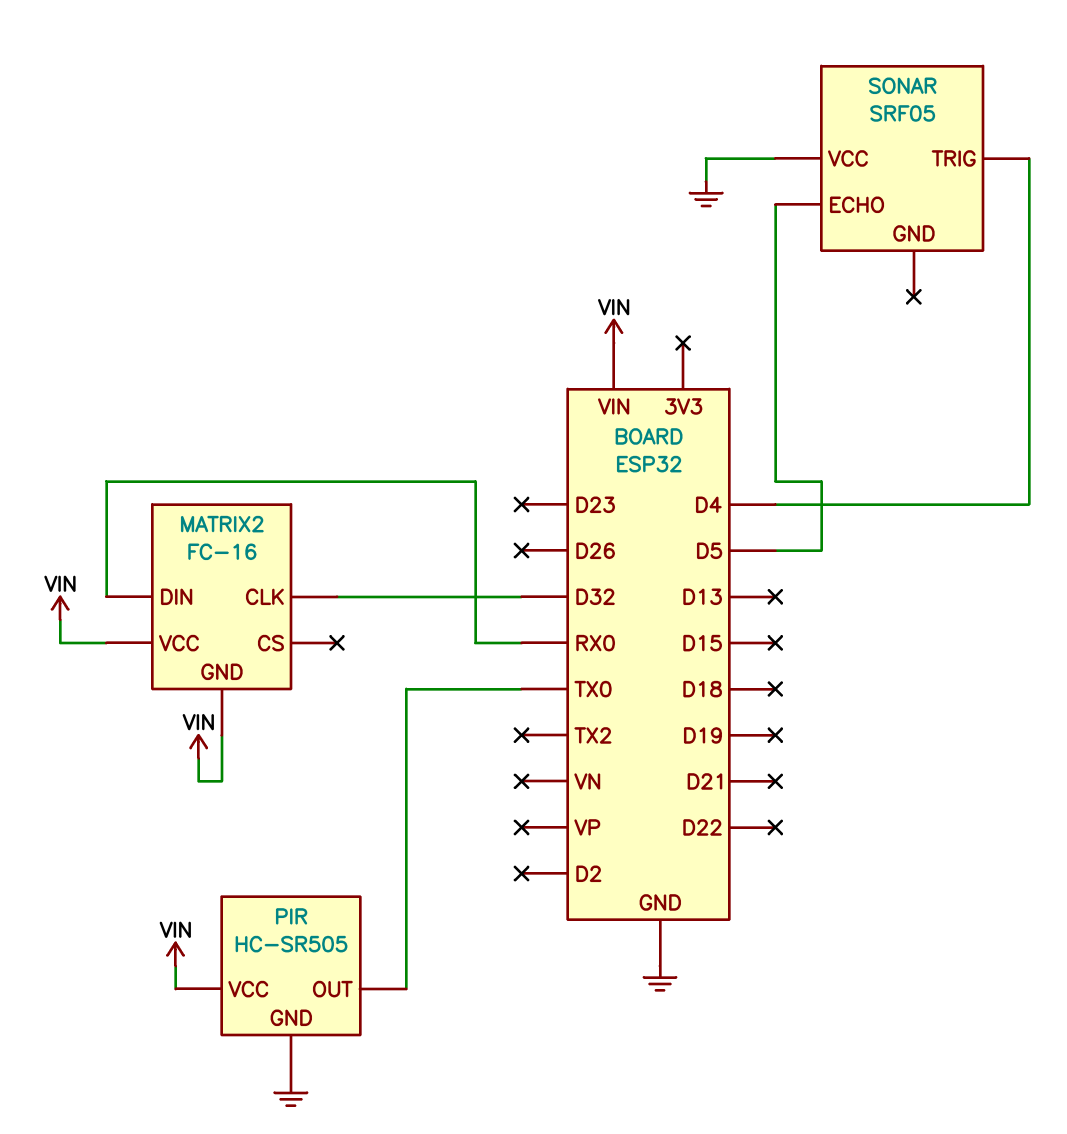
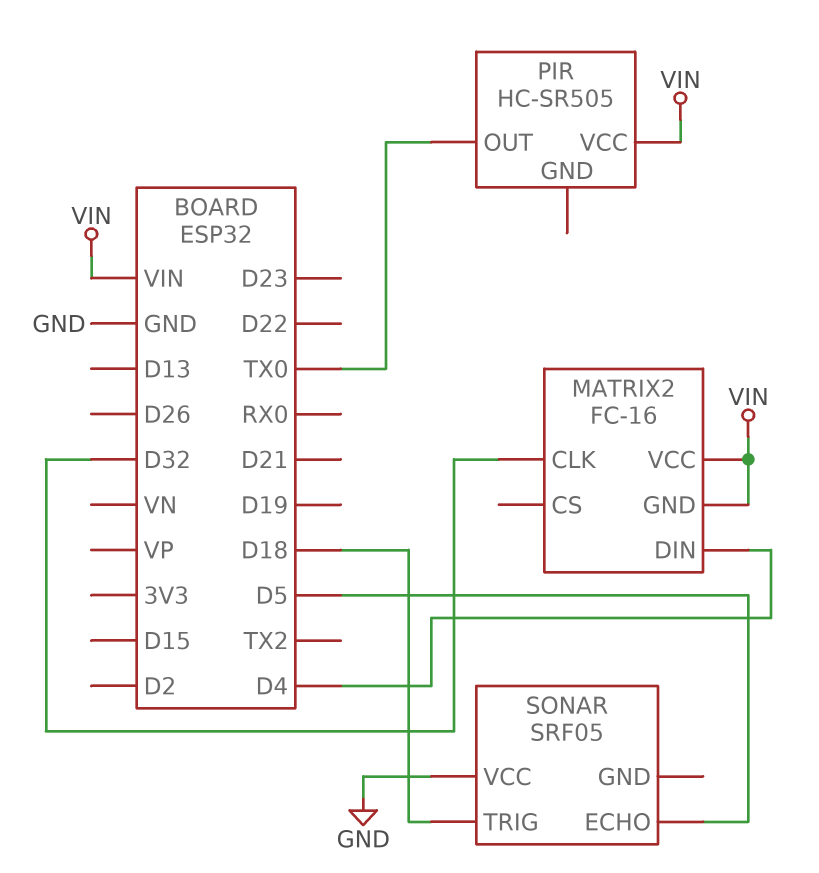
MATRIX2 pin DIN: RX0 -> D4
PIR pin GND: GND -> none
SONAR pin TRIG: D4 -> D18

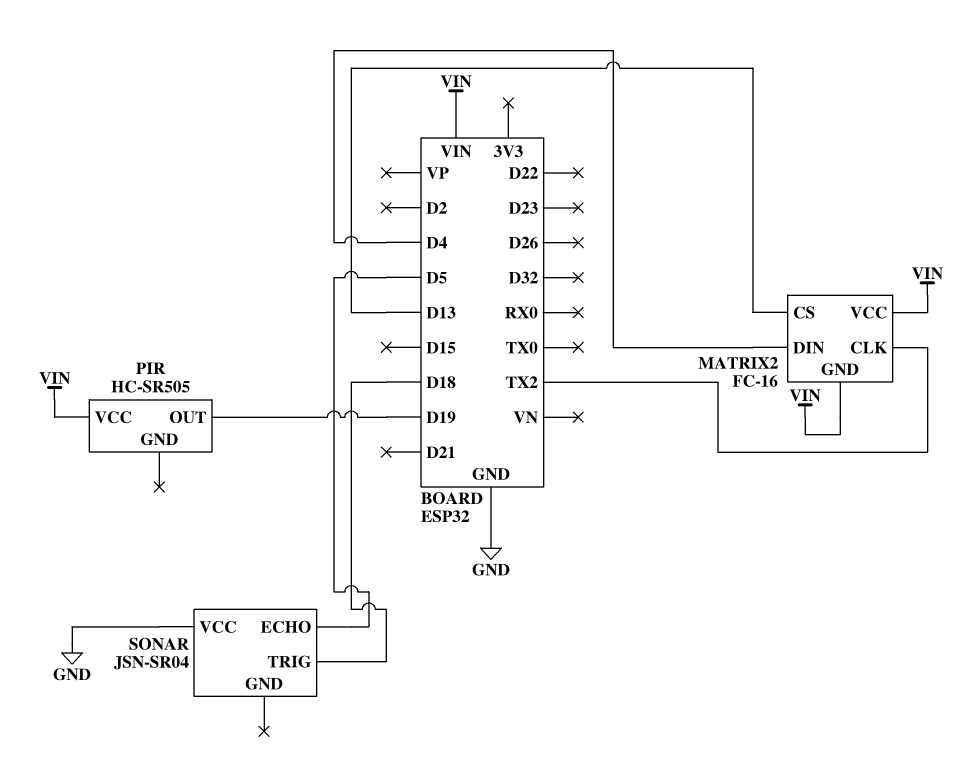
MATRIX2 pin CLK: D32 -> TX2
MATRIX2 pin CS: none -> D13
PIR pin OUT: TX0 -> D19
SONAR: SRF05 -> JSN-SR04

